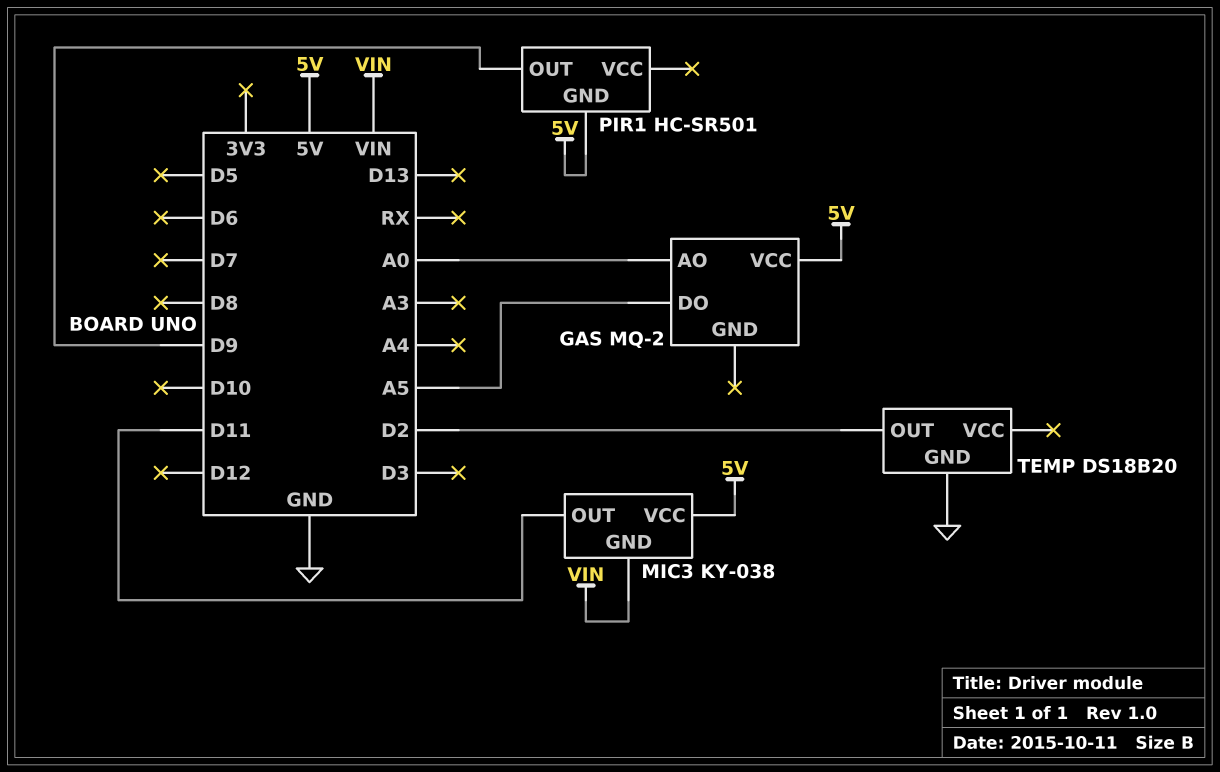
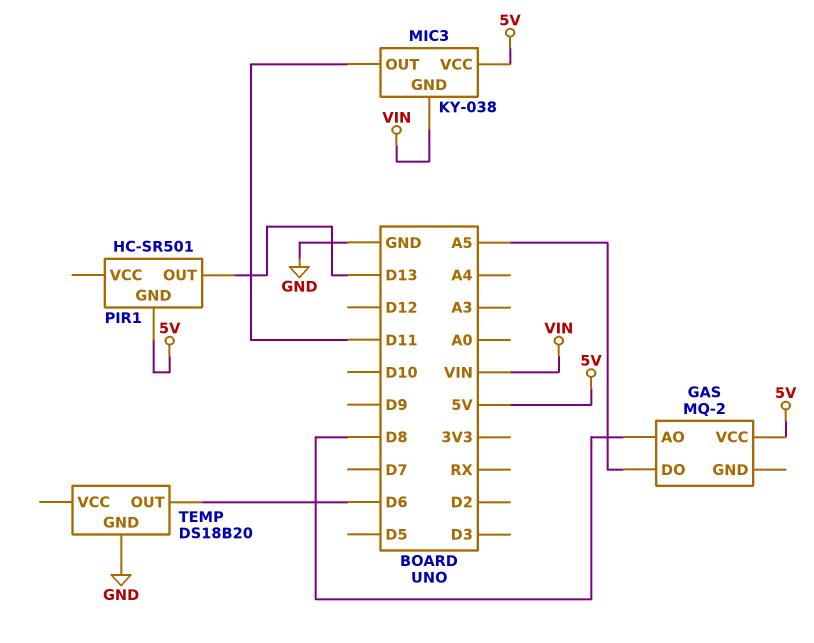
GAS pin AO: A0 -> D8
PIR1 pin OUT: D9 -> D13
TEMP pin OUT: D2 -> D6

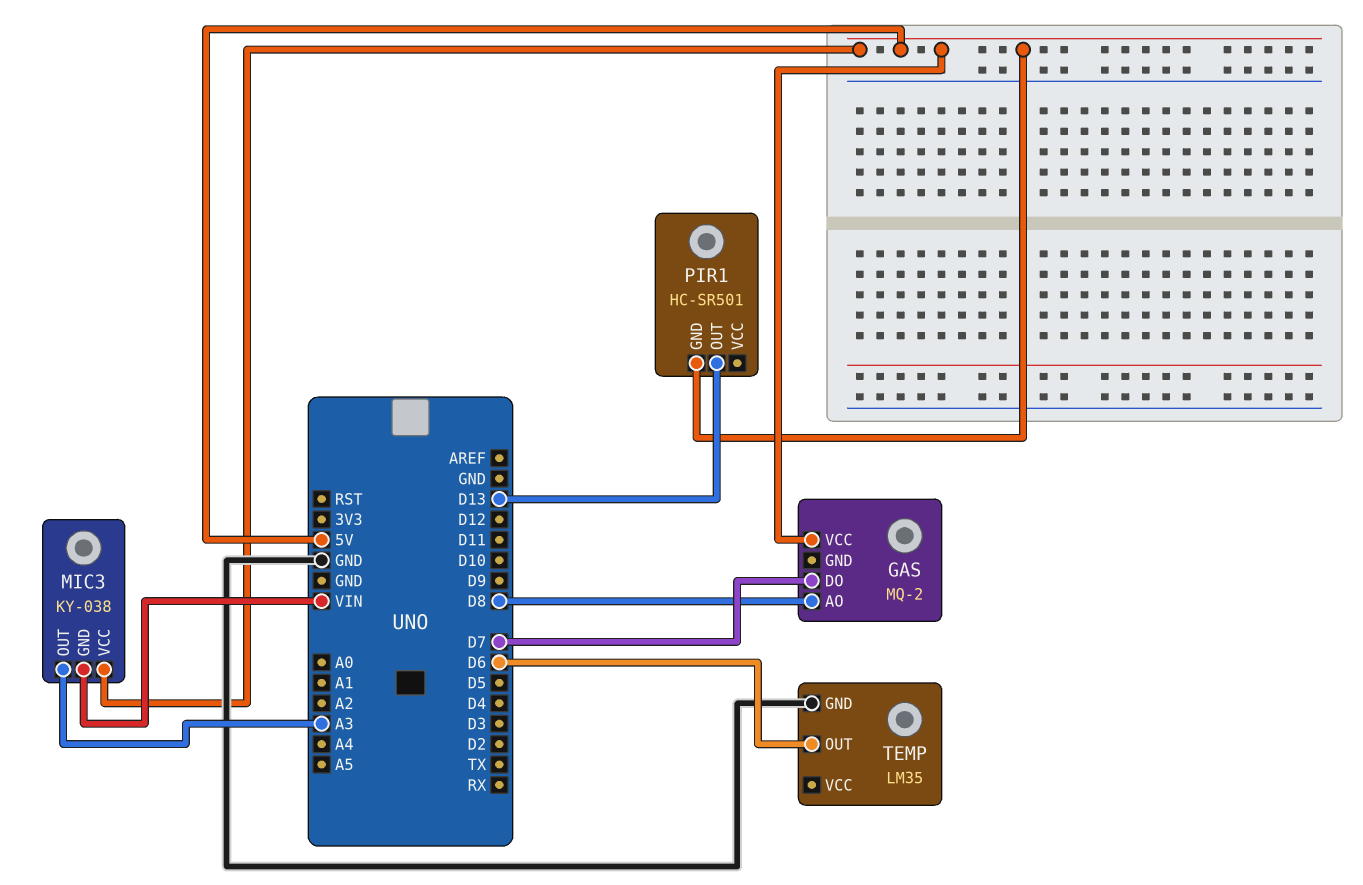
GAS pin DO: A5 -> D7
MIC3 pin OUT: D11 -> A3
TEMP: DS18B20 -> LM35

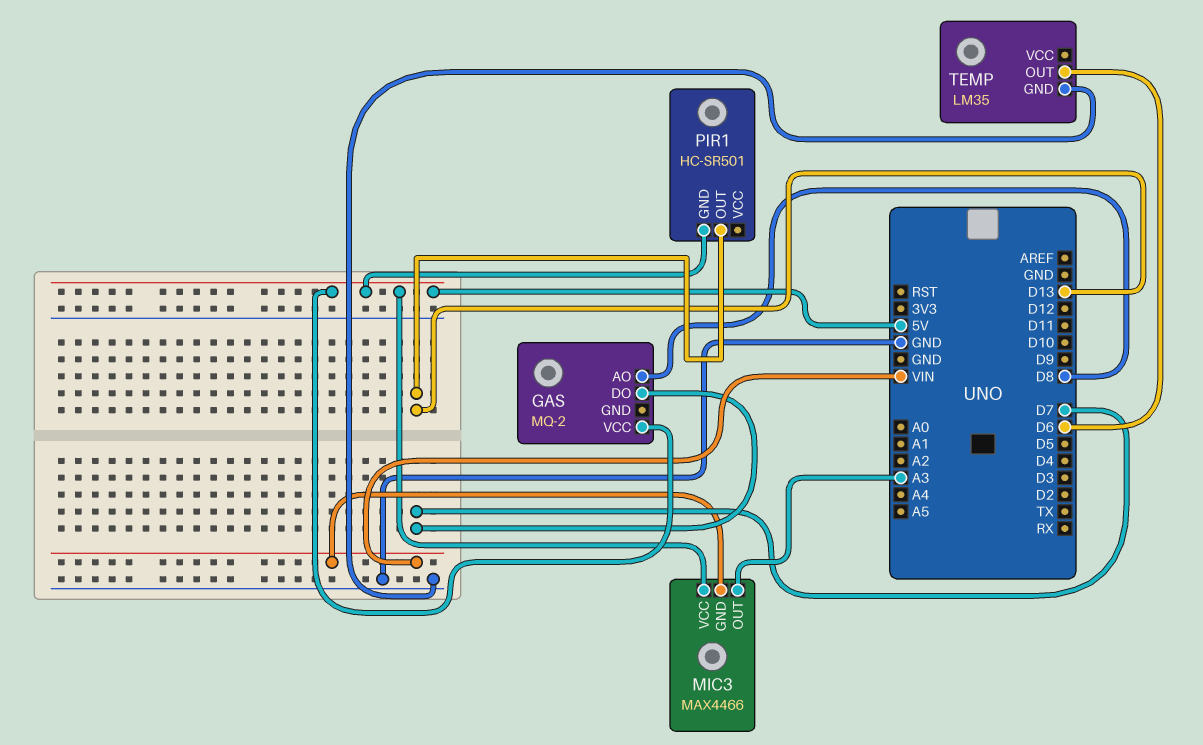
MIC3: KY-038 -> MAX4466

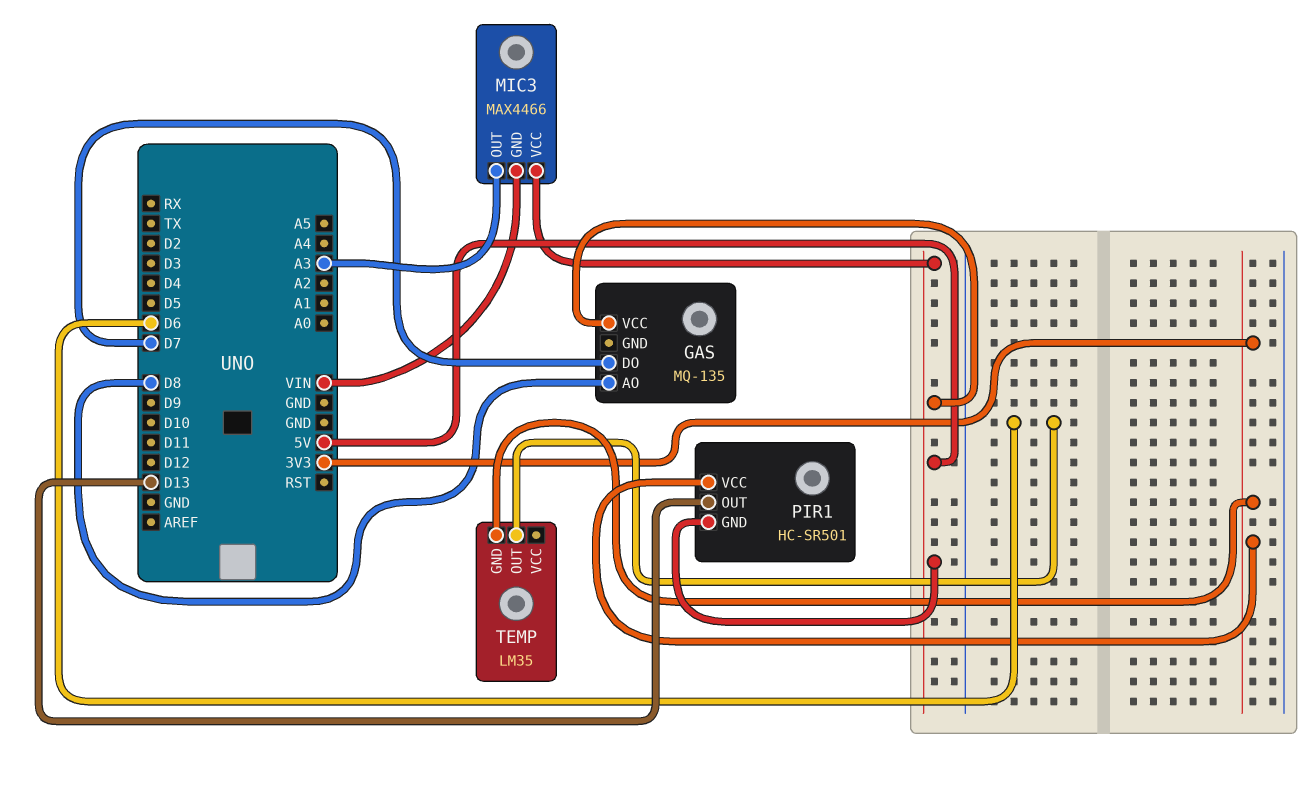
GAS: MQ-2 -> MQ-135
PIR1 pin VCC: none -> 3V3
TEMP pin GND: GND -> 3V3

